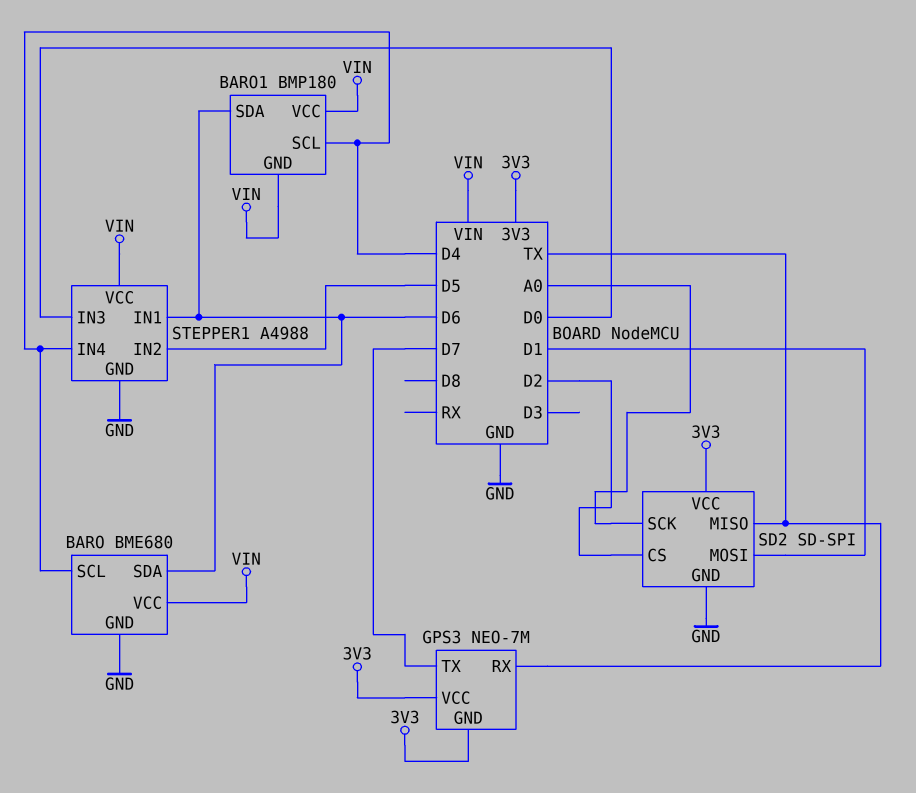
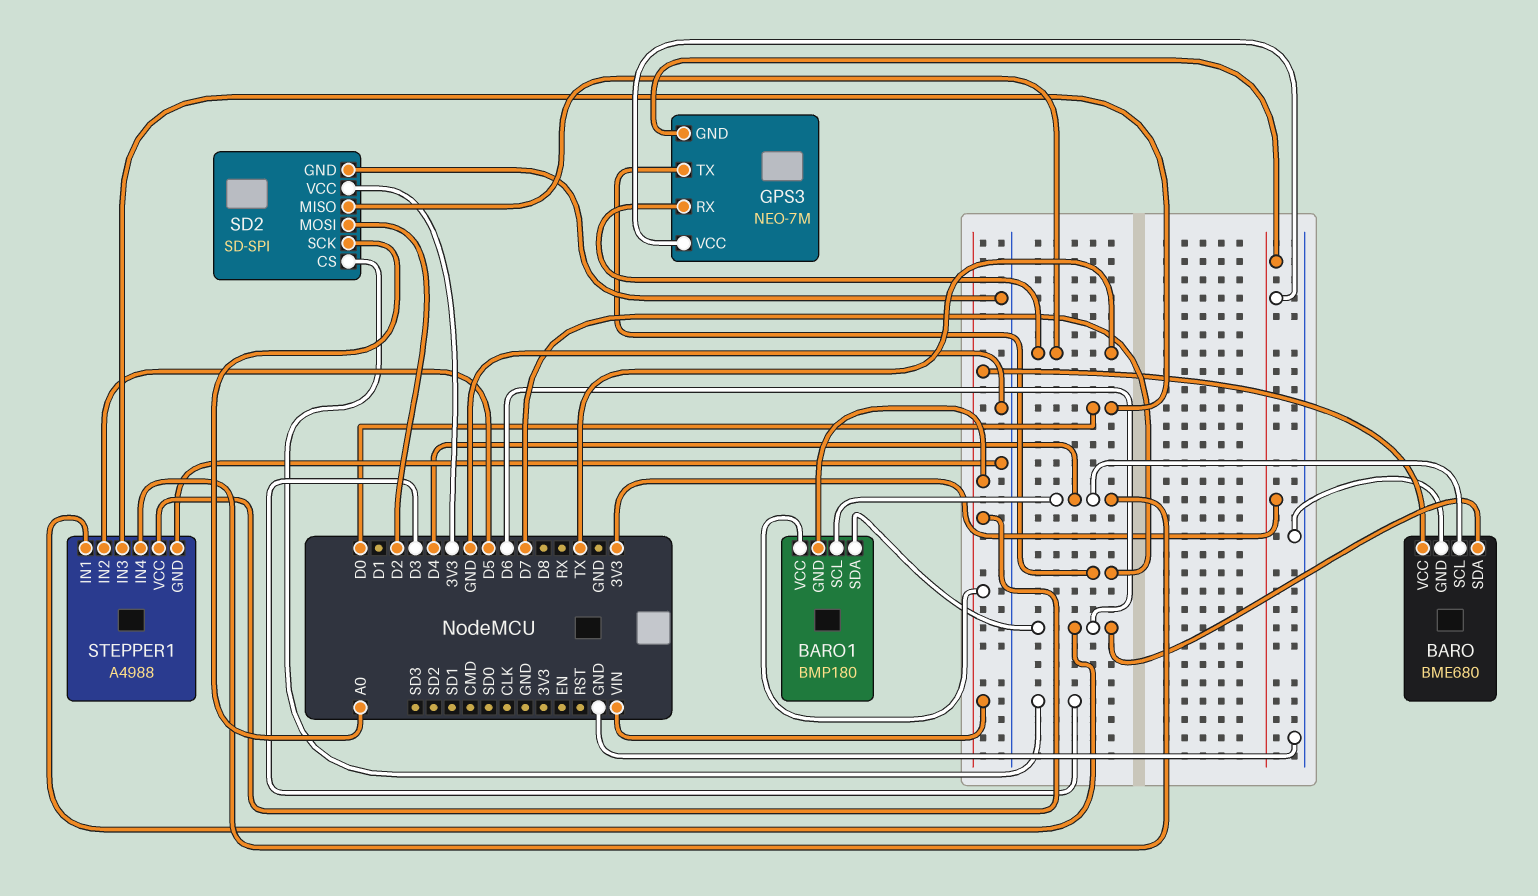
SD2 pin CS: D2 -> D3
SD2 pin MOSI: D1 -> D2

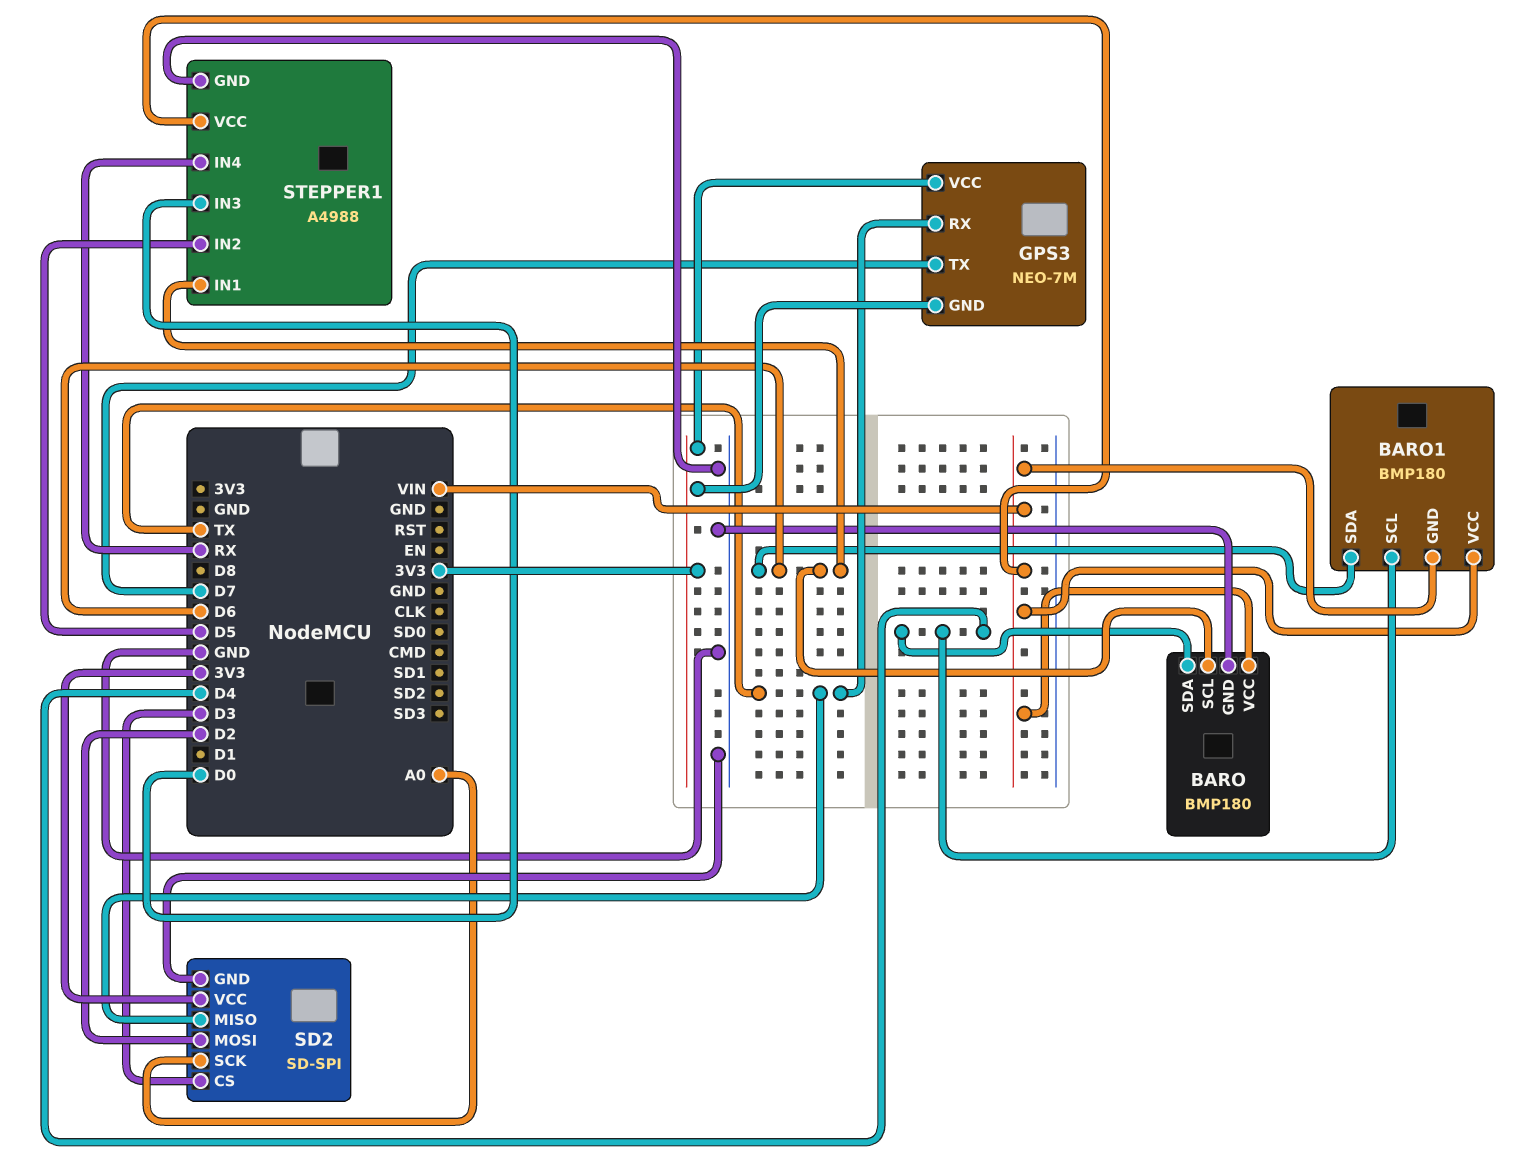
BARO: BME680 -> BMP180
BARO pin SCL: D4 -> D6
BARO pin SDA: D6 -> D4
STEPPER1 pin IN4: D4 -> RX

